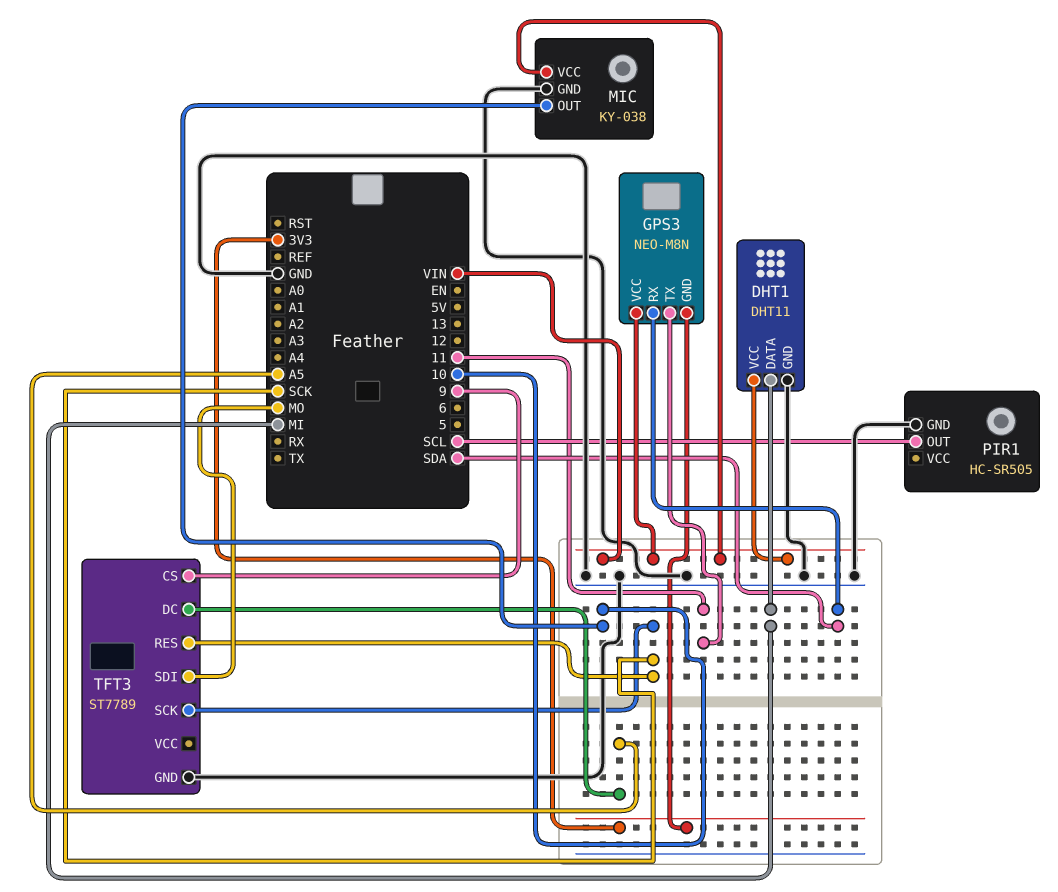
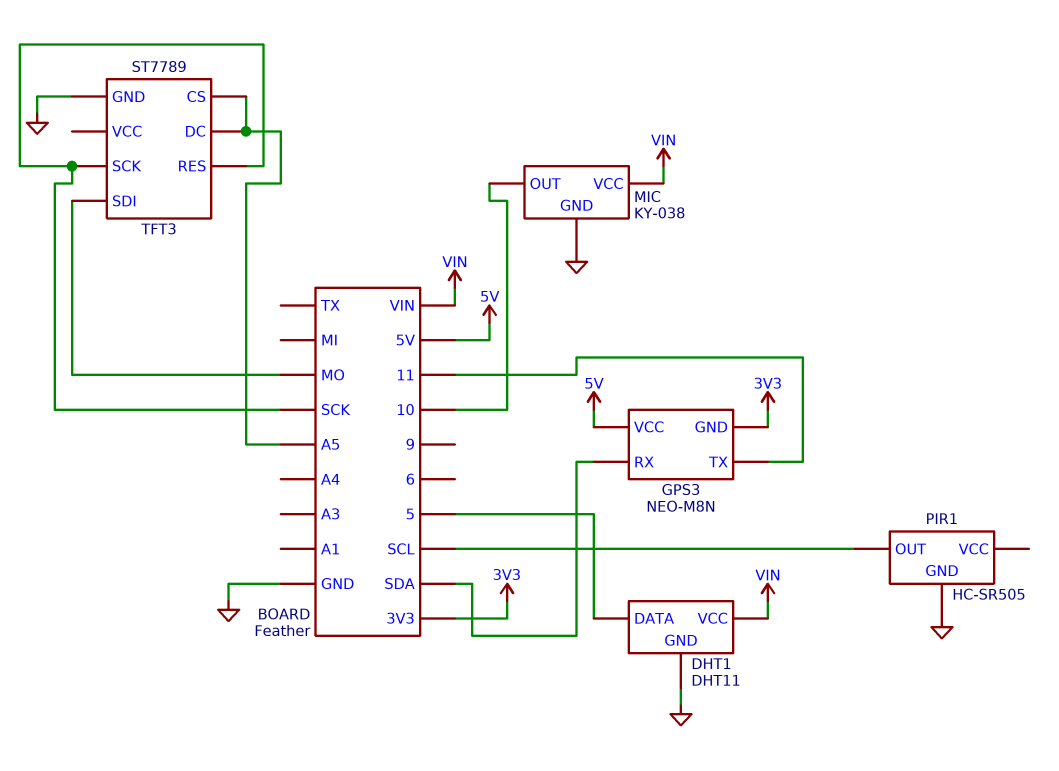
DHT1 pin DATA: MI -> 5
GPS3 pin VCC: VIN -> 5V
TFT3 pin CS: 9 -> A5

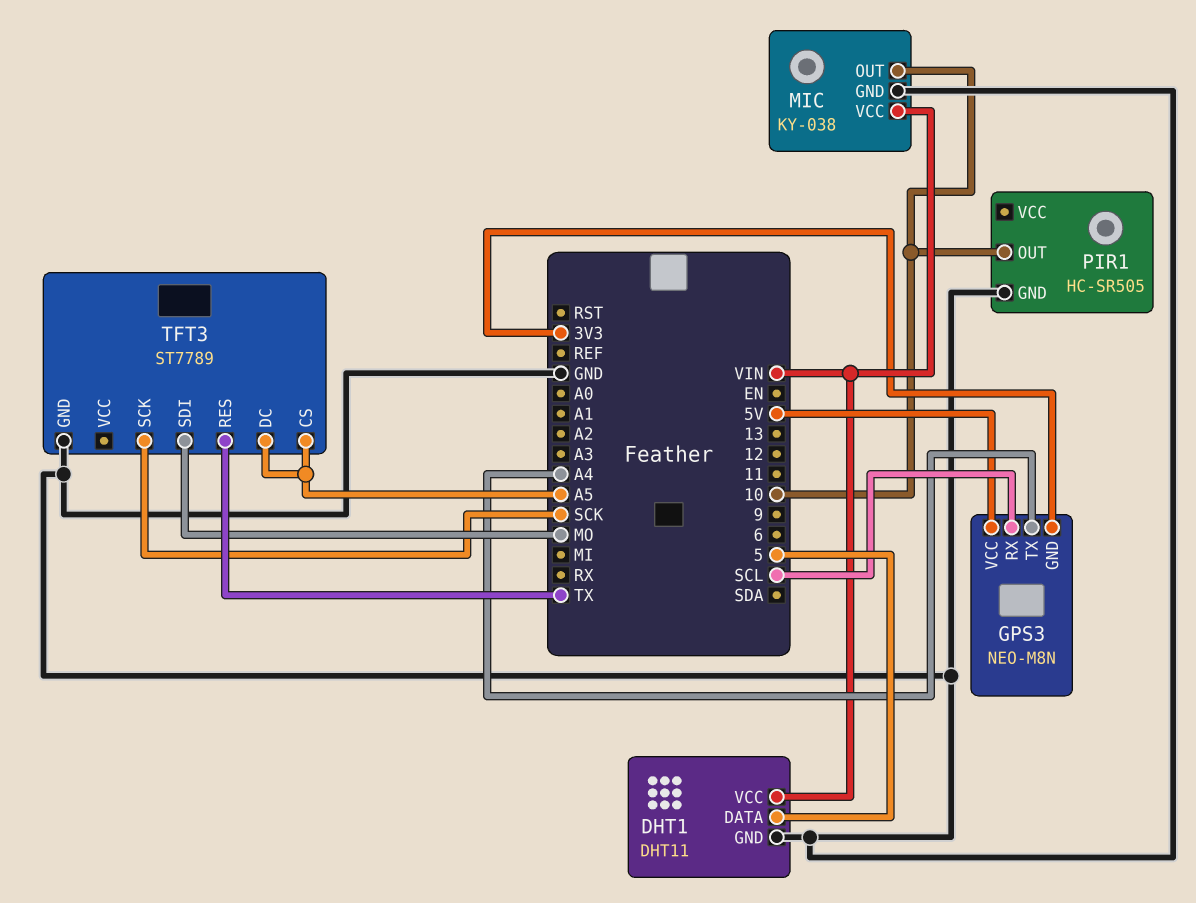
GPS3 pin RX: SDA -> SCL
GPS3 pin TX: 11 -> A4
PIR1 pin OUT: SCL -> 10
TFT3 pin RES: SCK -> TX

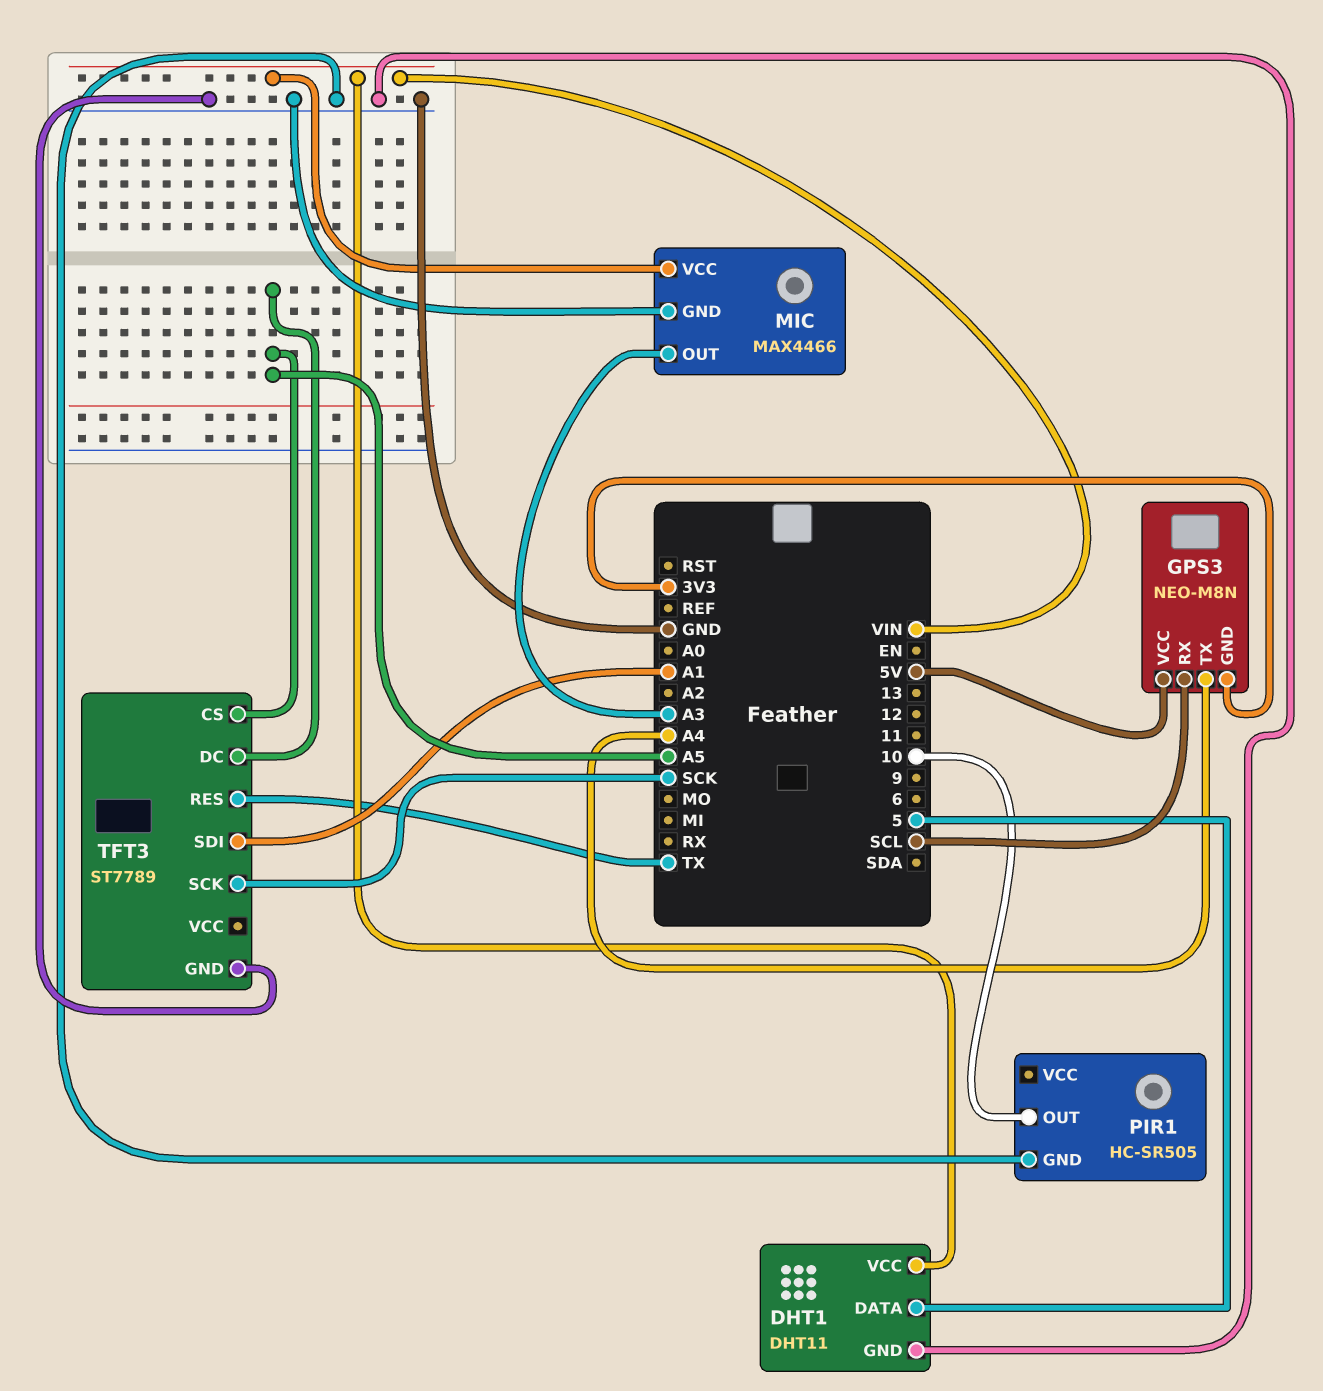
MIC: KY-038 -> MAX4466
MIC pin OUT: 10 -> A3
TFT3 pin SDI: MO -> A1

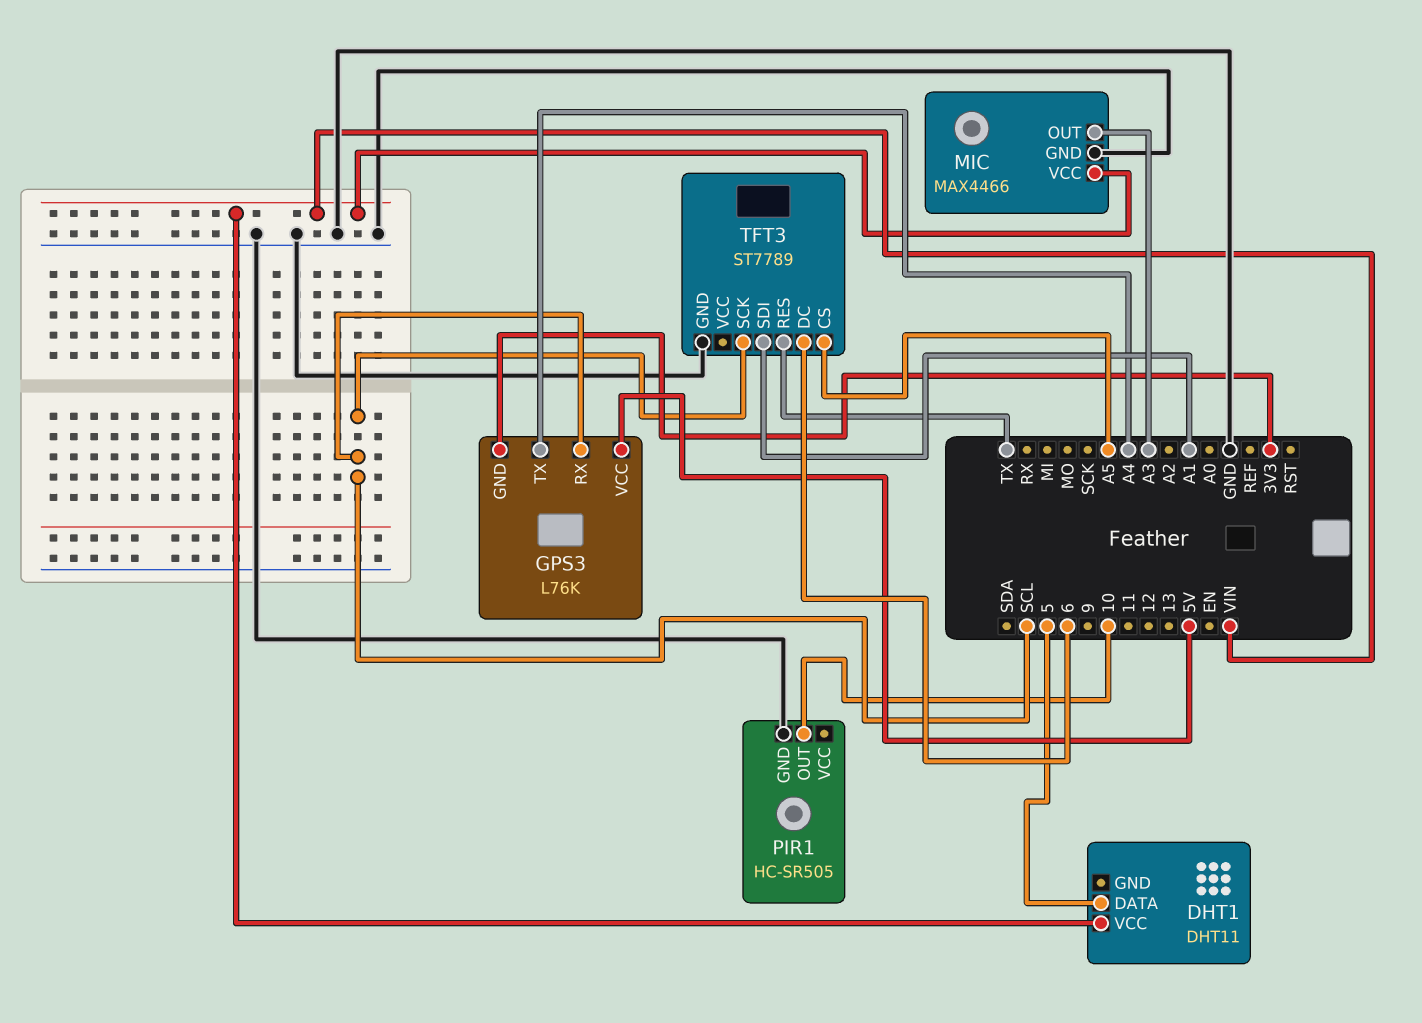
DHT1 pin GND: GND -> none
GPS3: NEO-M8N -> L76K
TFT3 pin DC: A5 -> 6
TFT3 pin SCK: SCK -> SCL

